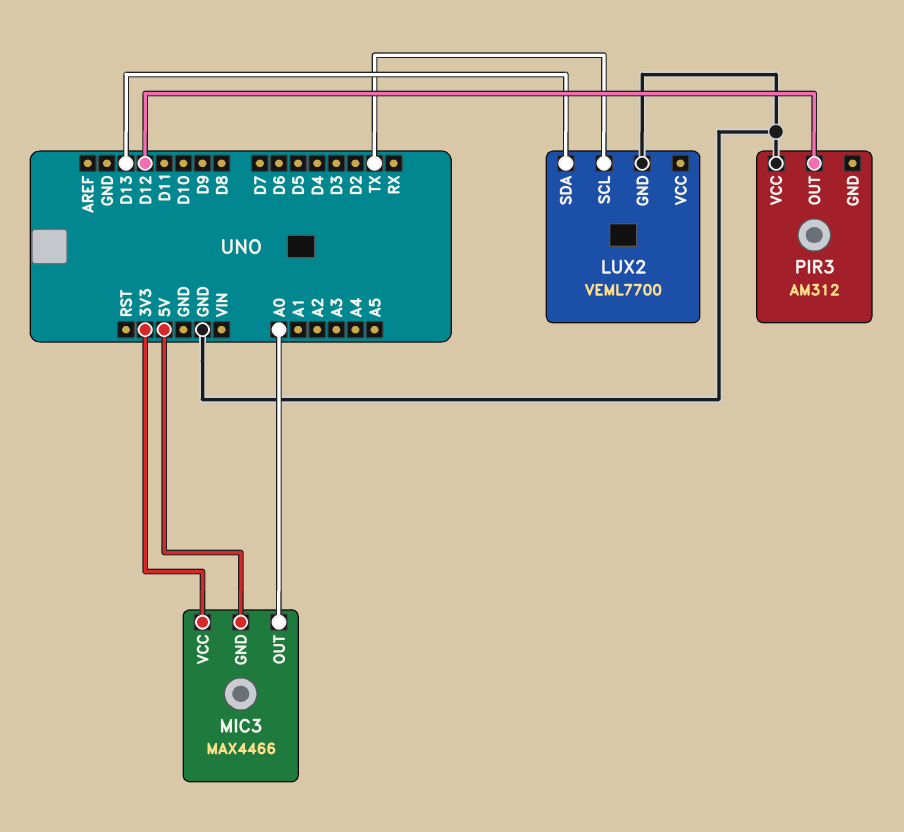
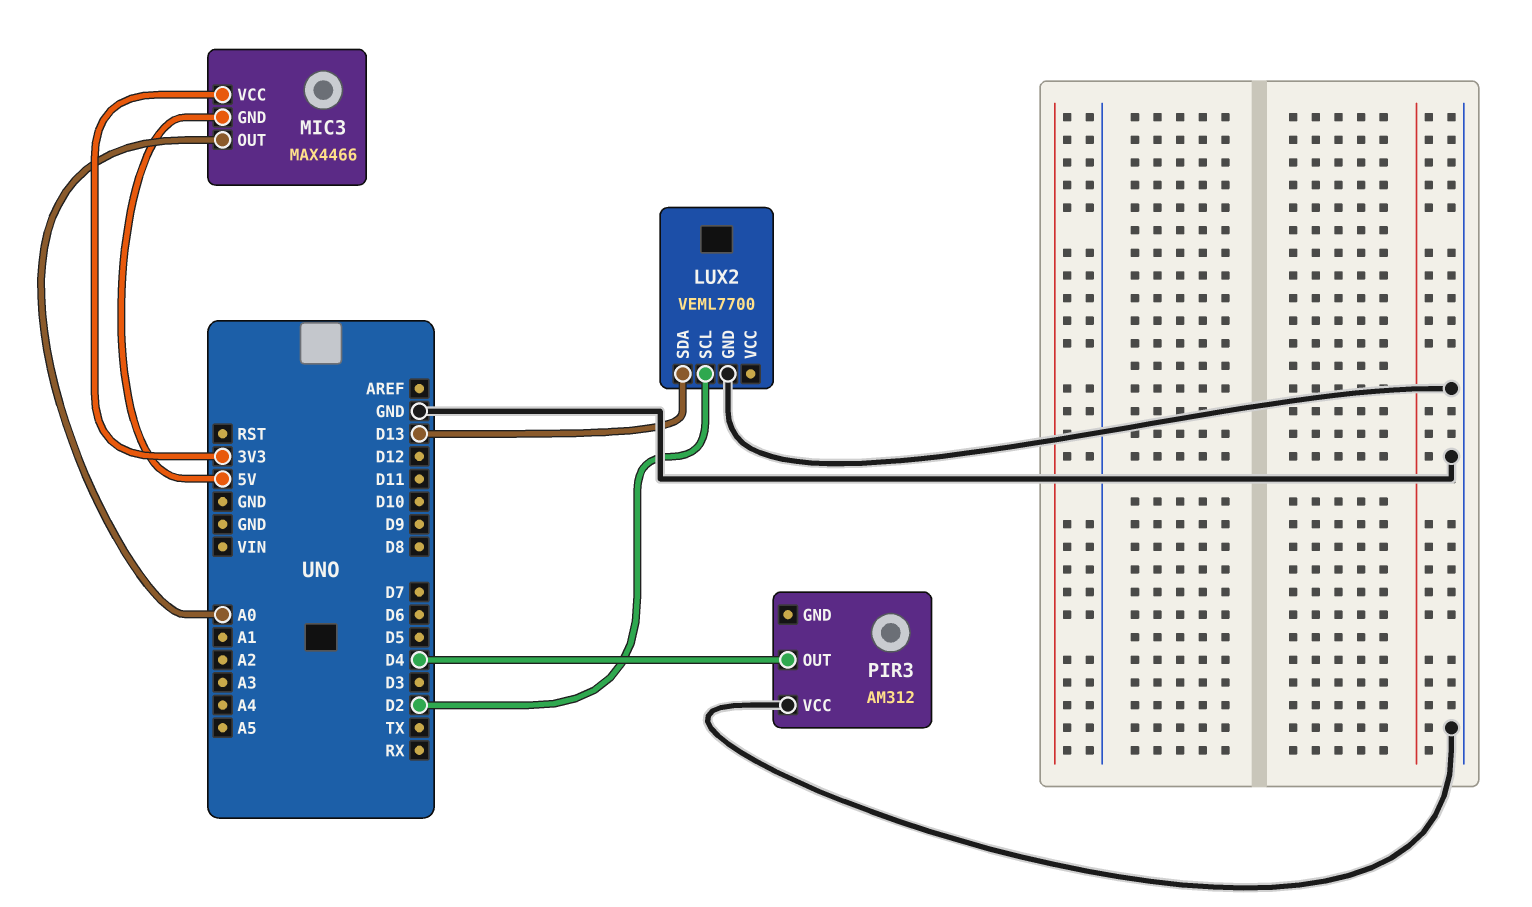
LUX2 pin SCL: TX -> D2
PIR3 pin OUT: D12 -> D4

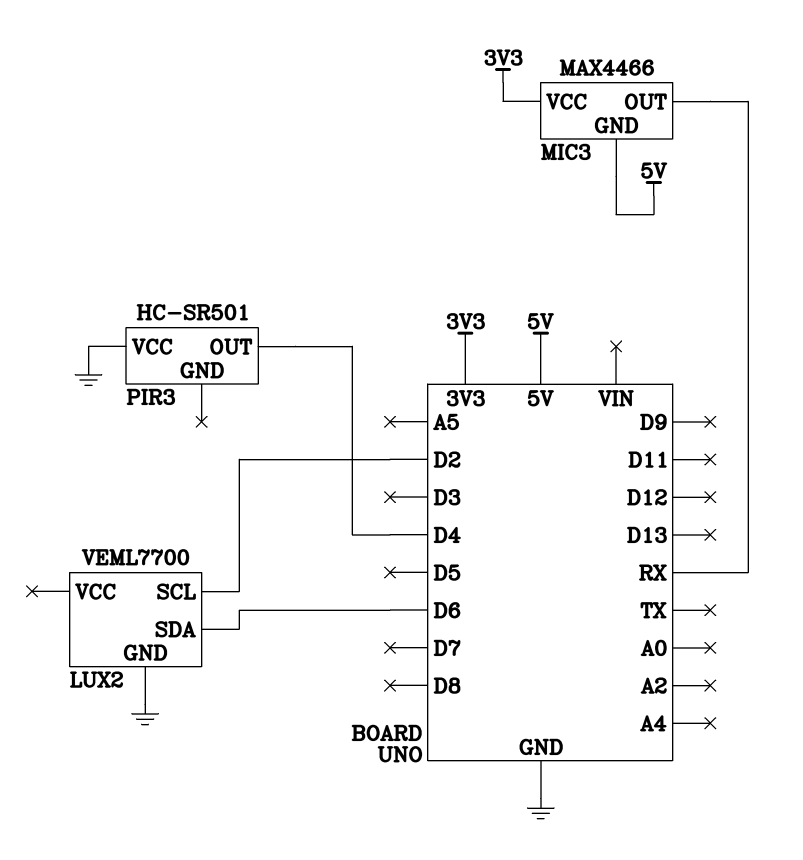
LUX2 pin SDA: D13 -> D6
MIC3 pin OUT: A0 -> RX
PIR3: AM312 -> HC-SR501

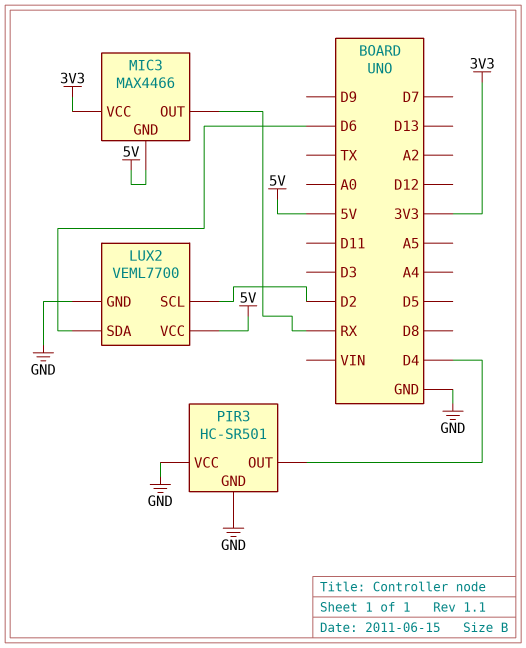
LUX2 pin VCC: none -> 5V
PIR3 pin GND: none -> GND

